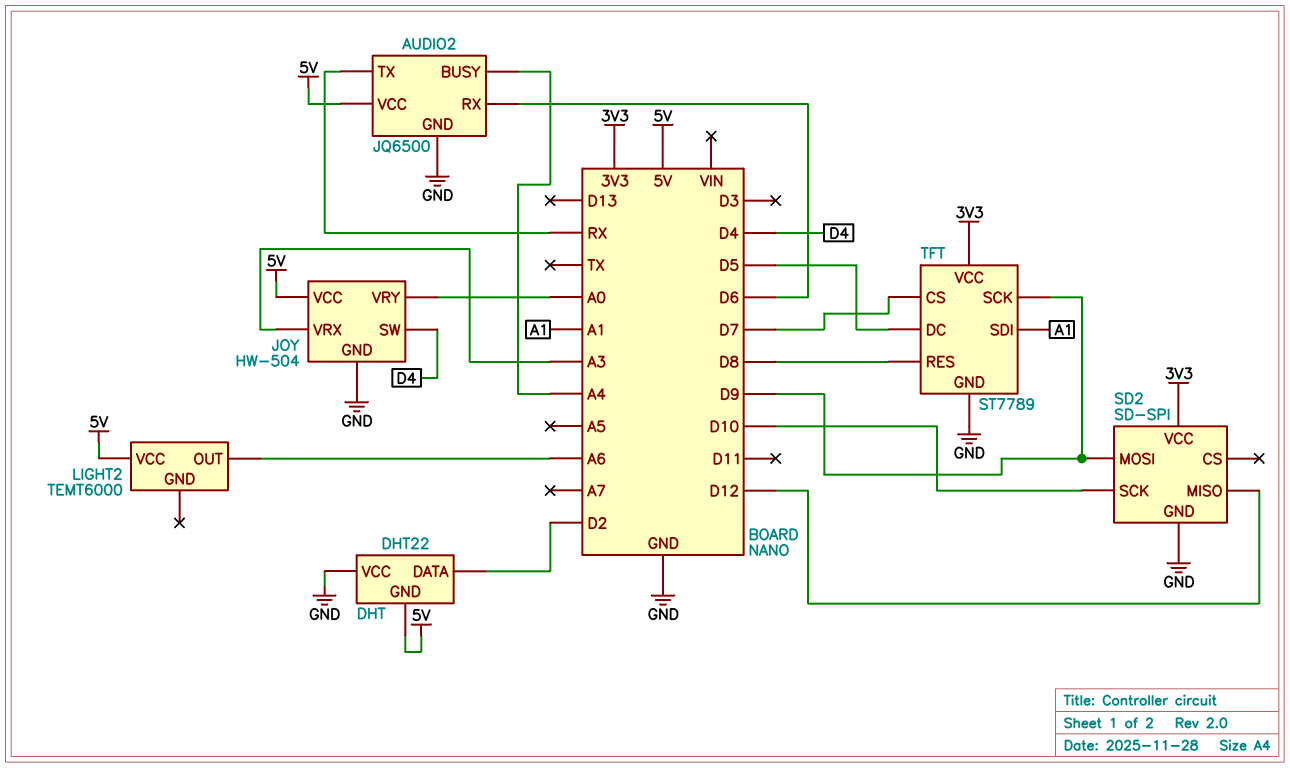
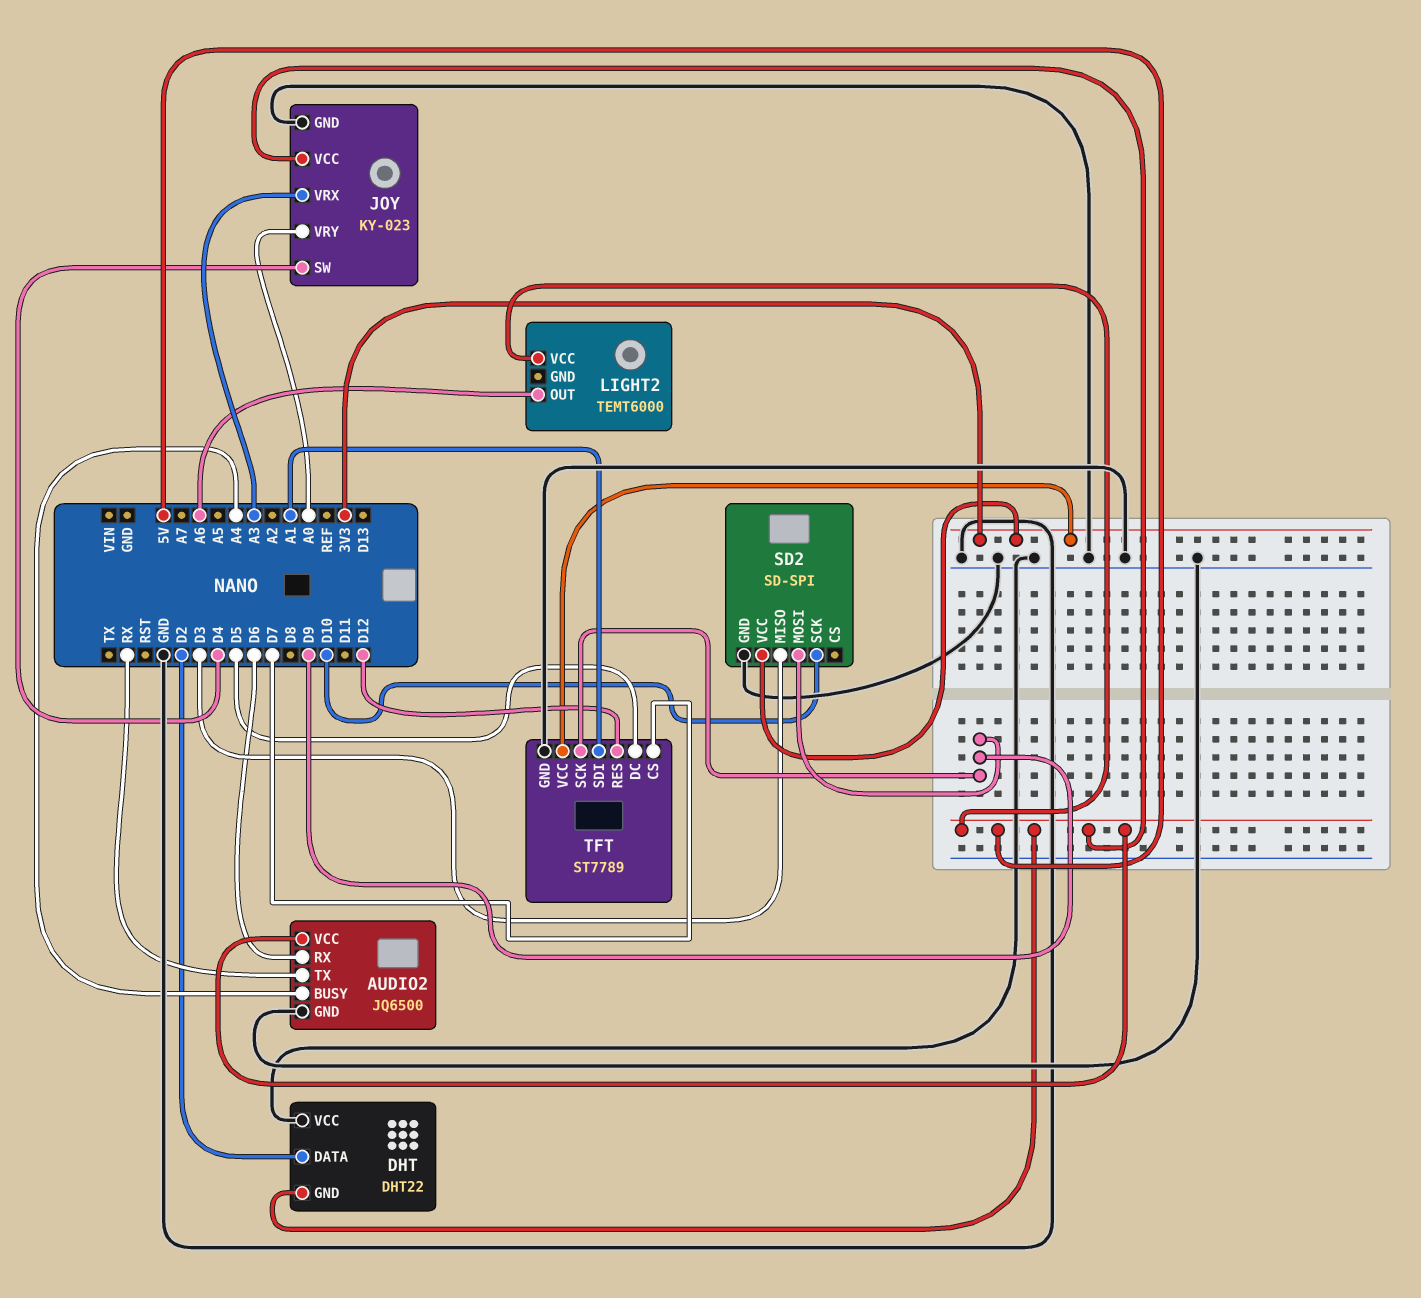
JOY: HW-504 -> KY-023
SD2 pin MISO: D12 -> D3
TFT pin RES: D8 -> D12

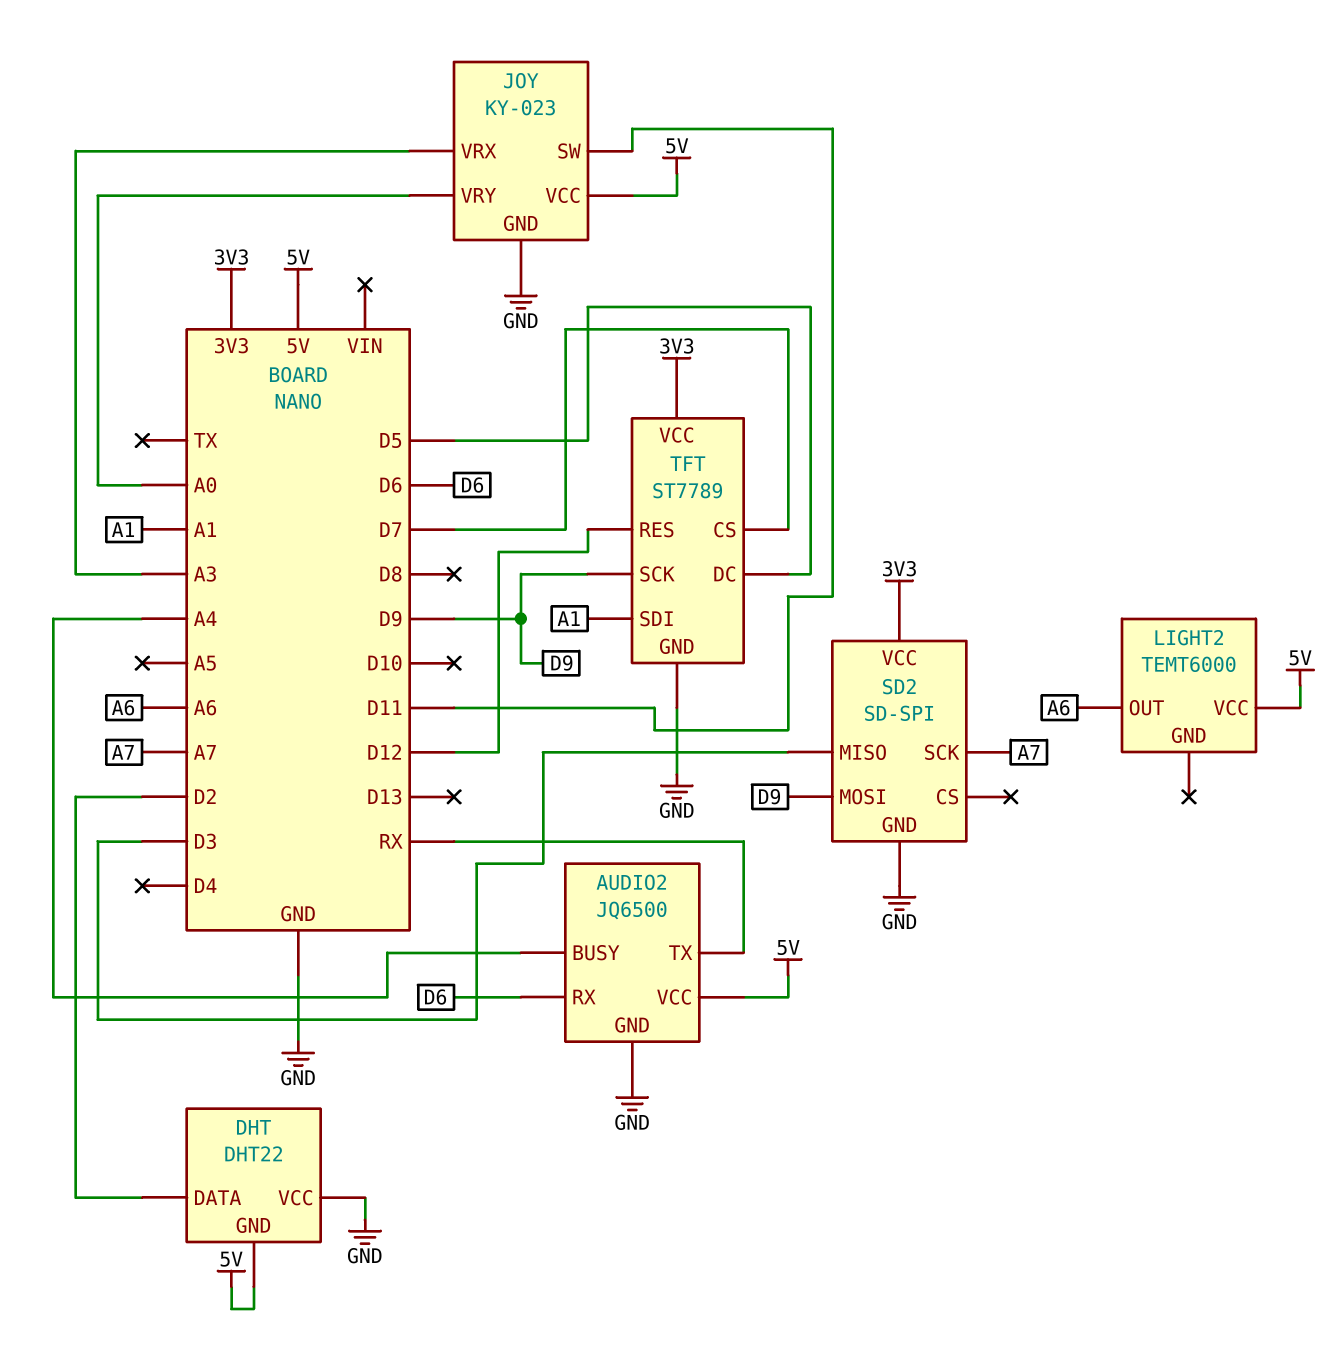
JOY pin SW: D4 -> D11
SD2 pin SCK: D10 -> A7

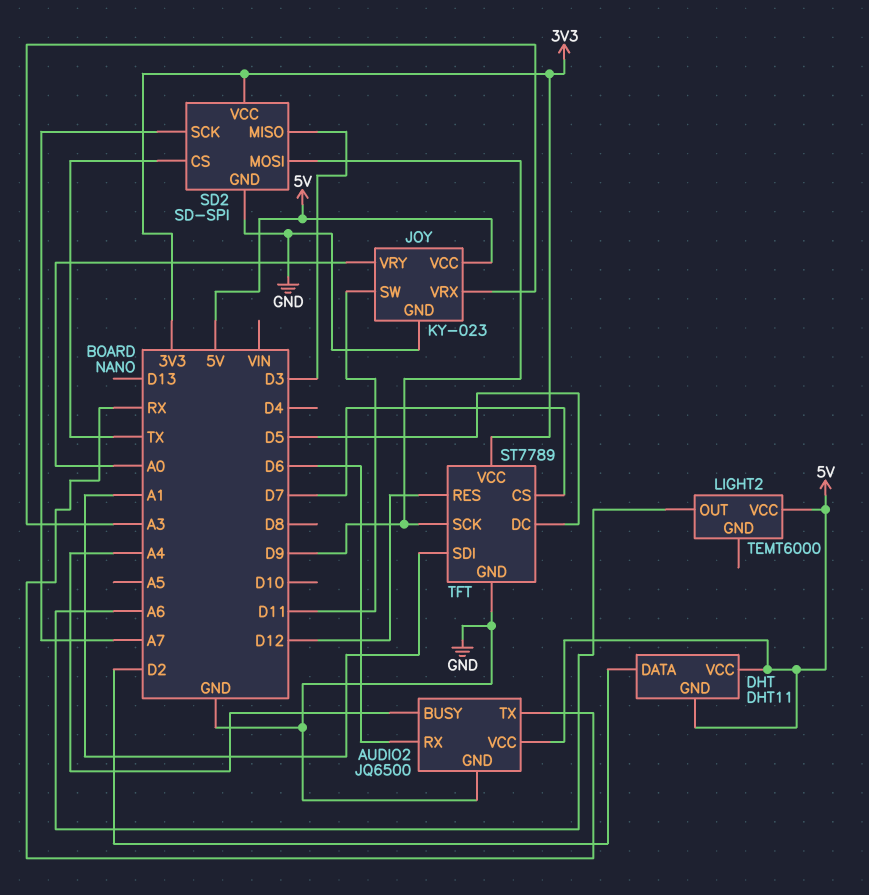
DHT: DHT22 -> DHT11
DHT pin VCC: GND -> 5V
SD2 pin CS: none -> TX

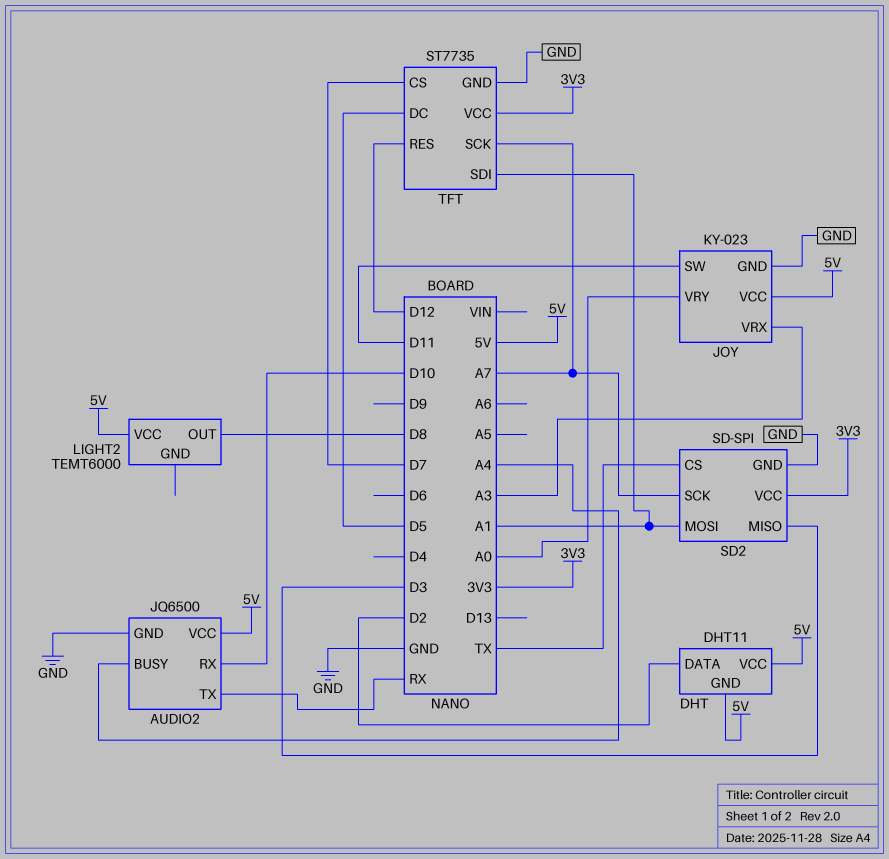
AUDIO2 pin RX: D6 -> D10
LIGHT2 pin OUT: A6 -> D8
SD2 pin MOSI: D9 -> A1
TFT: ST7789 -> ST7735
TFT pin SCK: D9 -> A7

